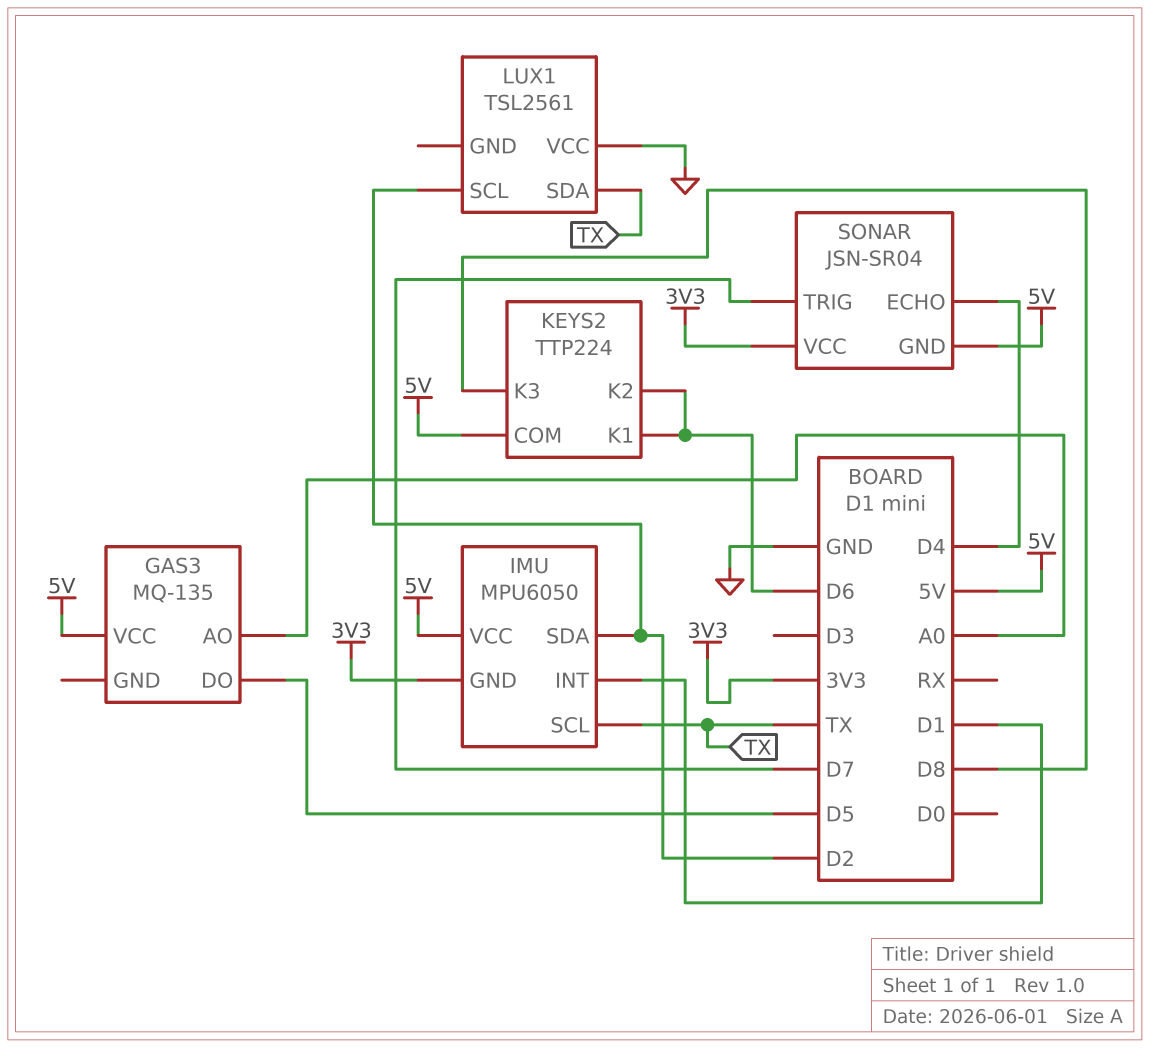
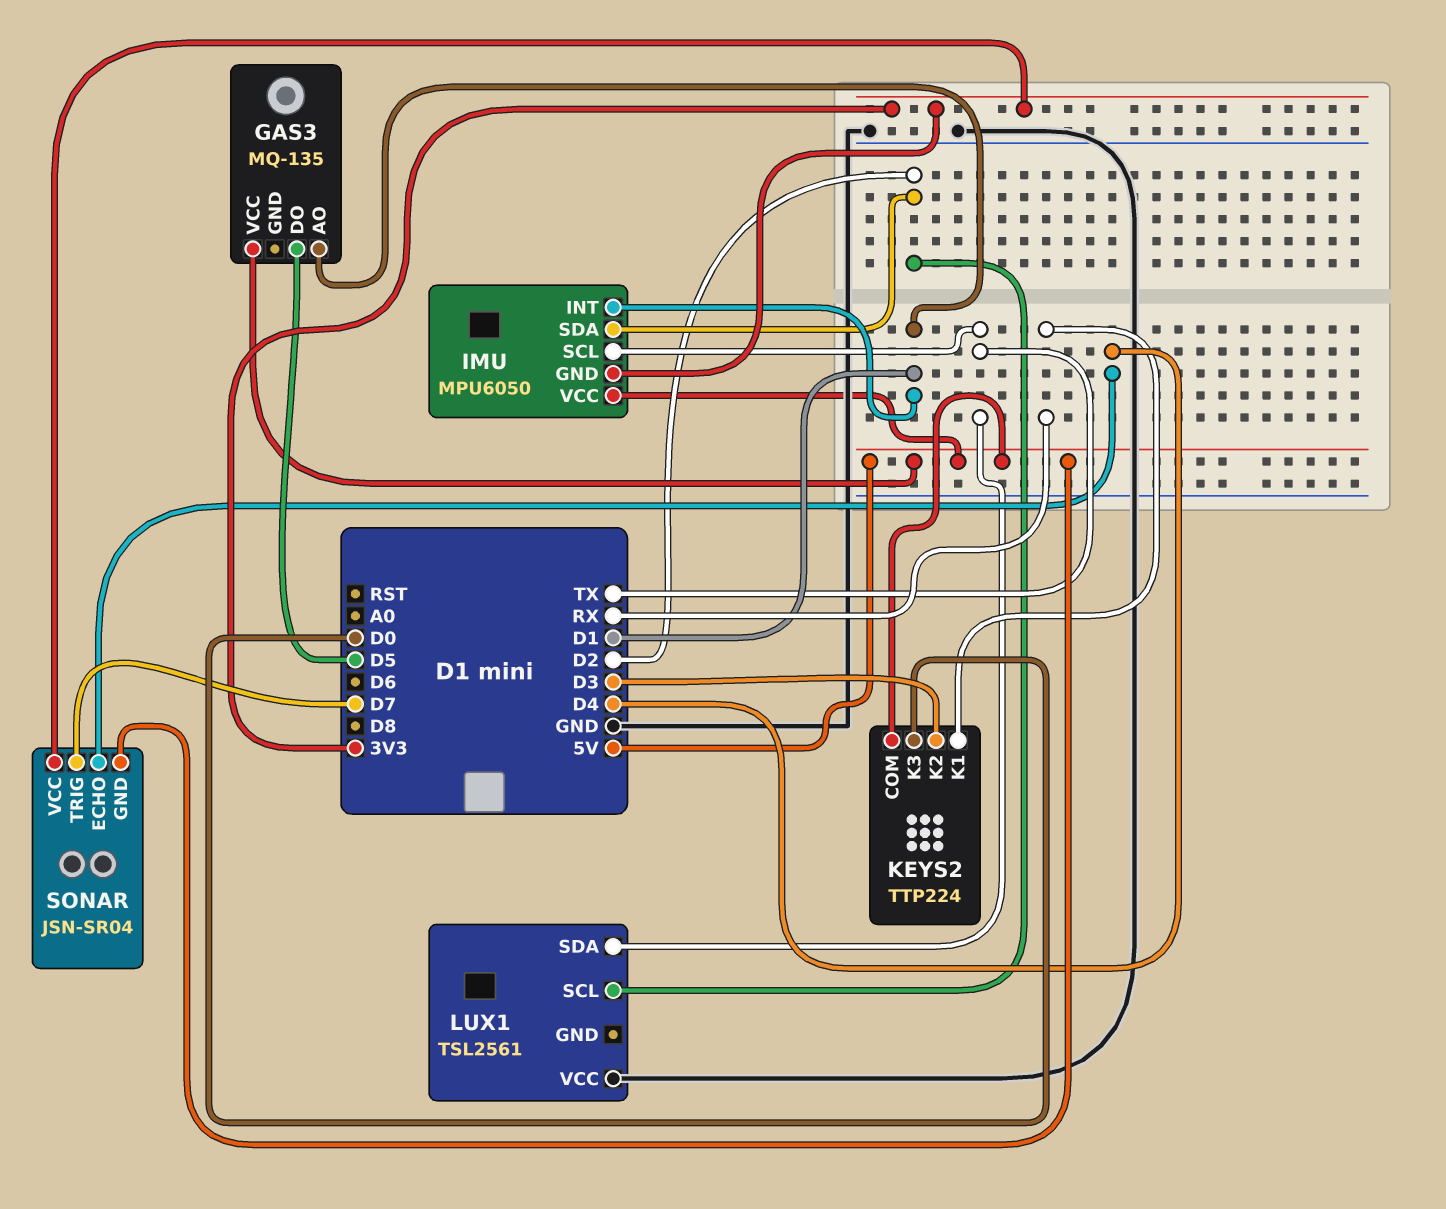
GAS3 pin AO: A0 -> D1
KEYS2 pin K1: D6 -> RX
KEYS2 pin K2: D6 -> D3
KEYS2 pin K3: D8 -> D0

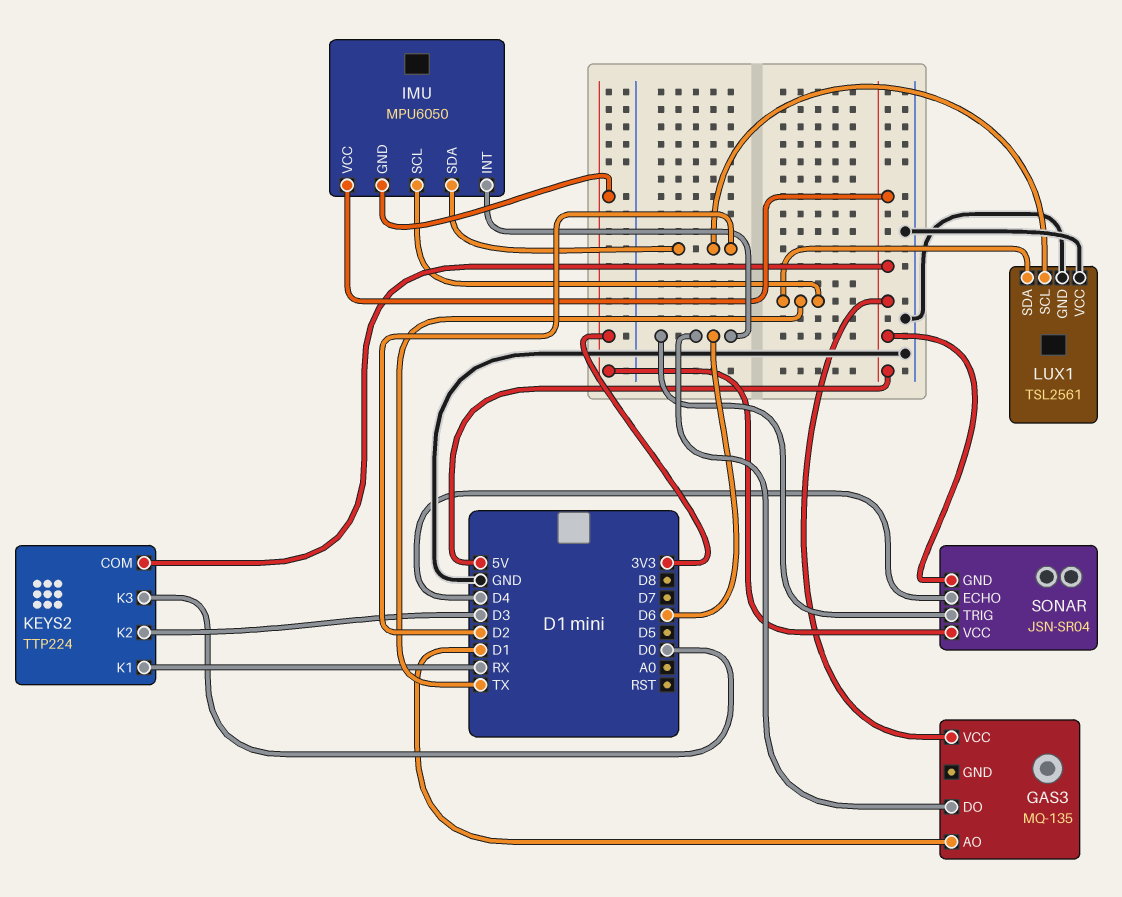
GAS3 pin DO: D5 -> D6
IMU pin INT: D1 -> D6
LUX1 pin GND: none -> GND
SONAR pin TRIG: D7 -> D6

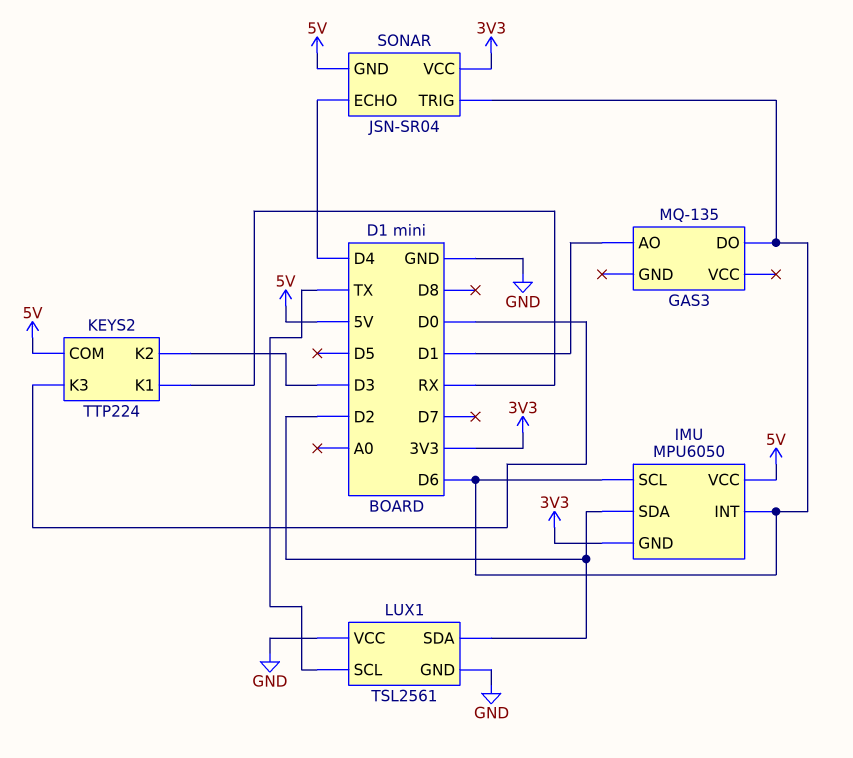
GAS3 pin VCC: 5V -> none
IMU pin SCL: TX -> D6
LUX1 pin SCL: D2 -> TX
LUX1 pin SDA: TX -> D2

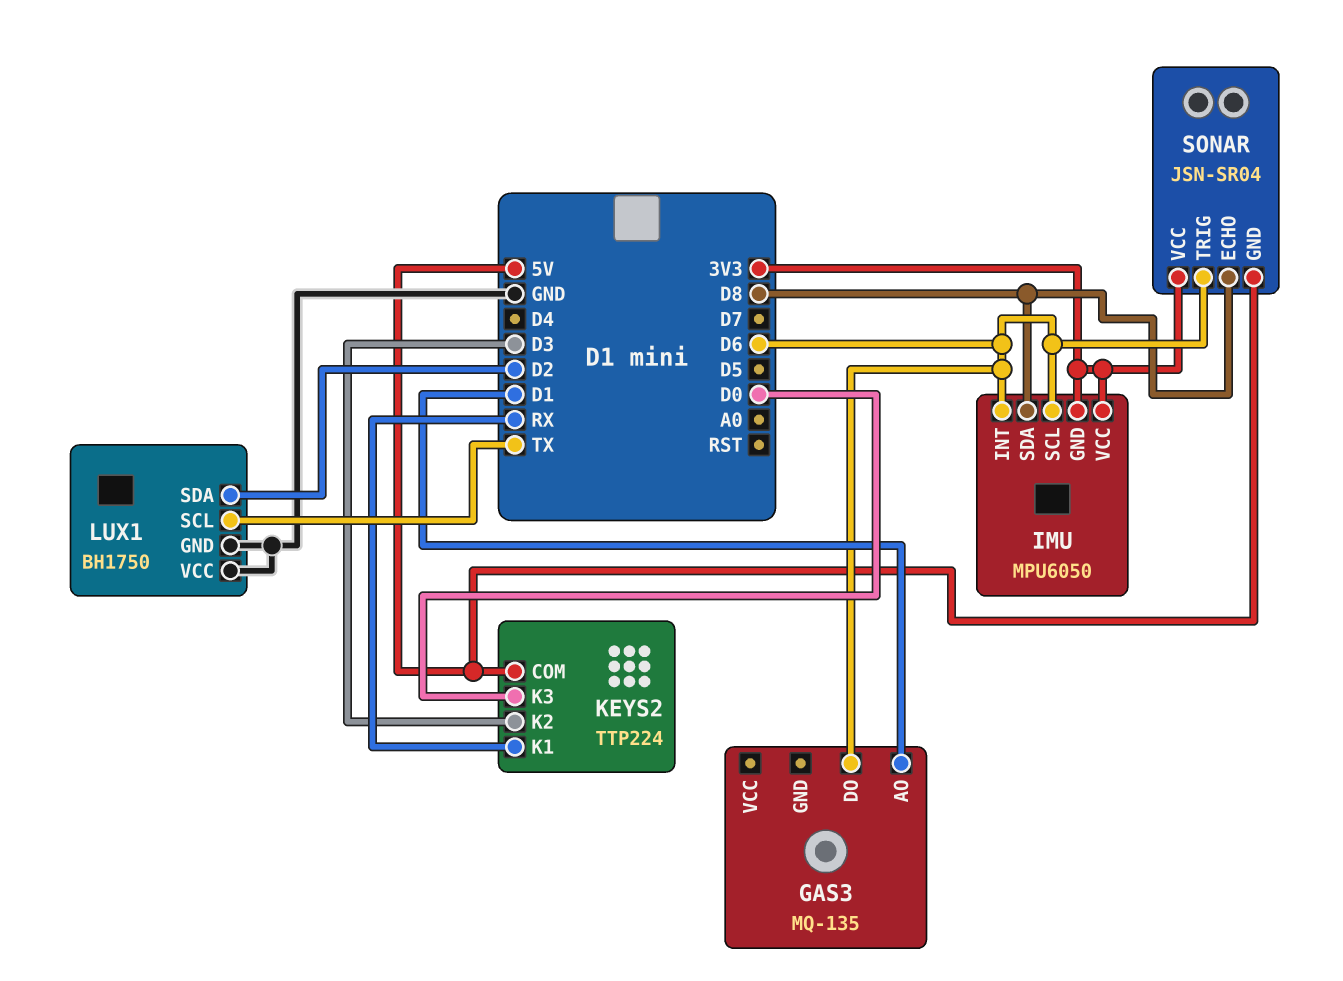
IMU pin SDA: D2 -> D8
IMU pin VCC: 5V -> 3V3
LUX1: TSL2561 -> BH1750
SONAR pin ECHO: D4 -> D8

